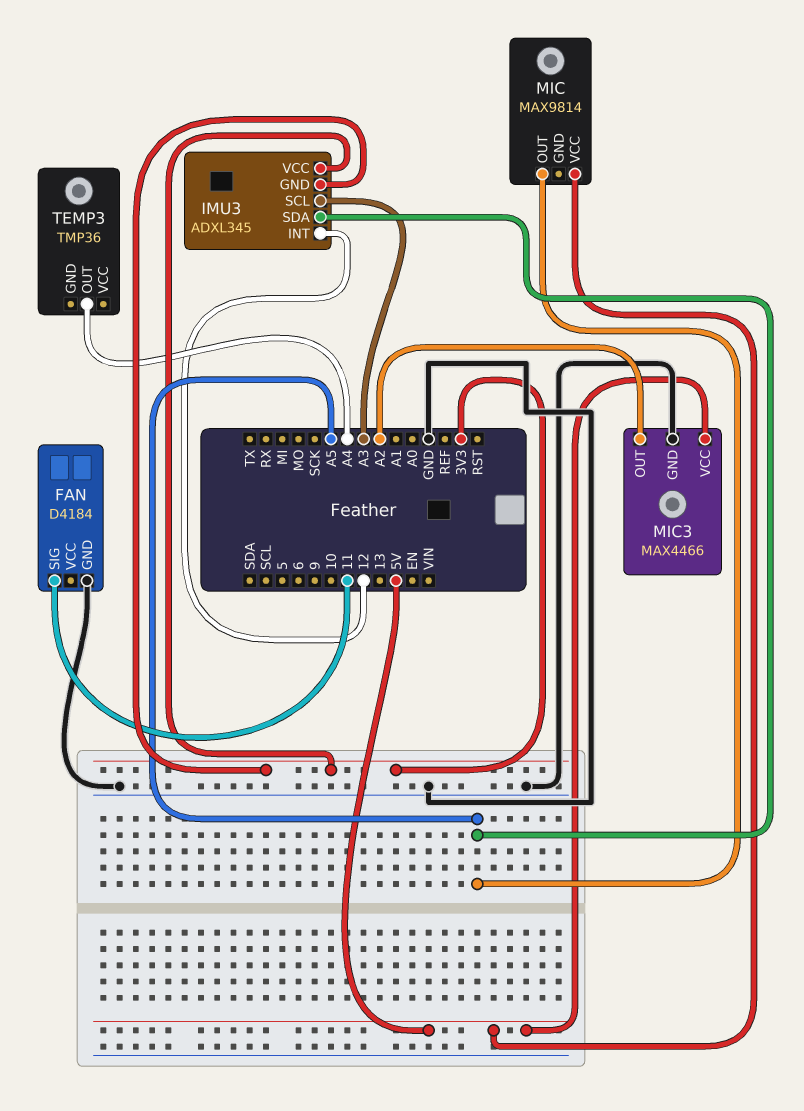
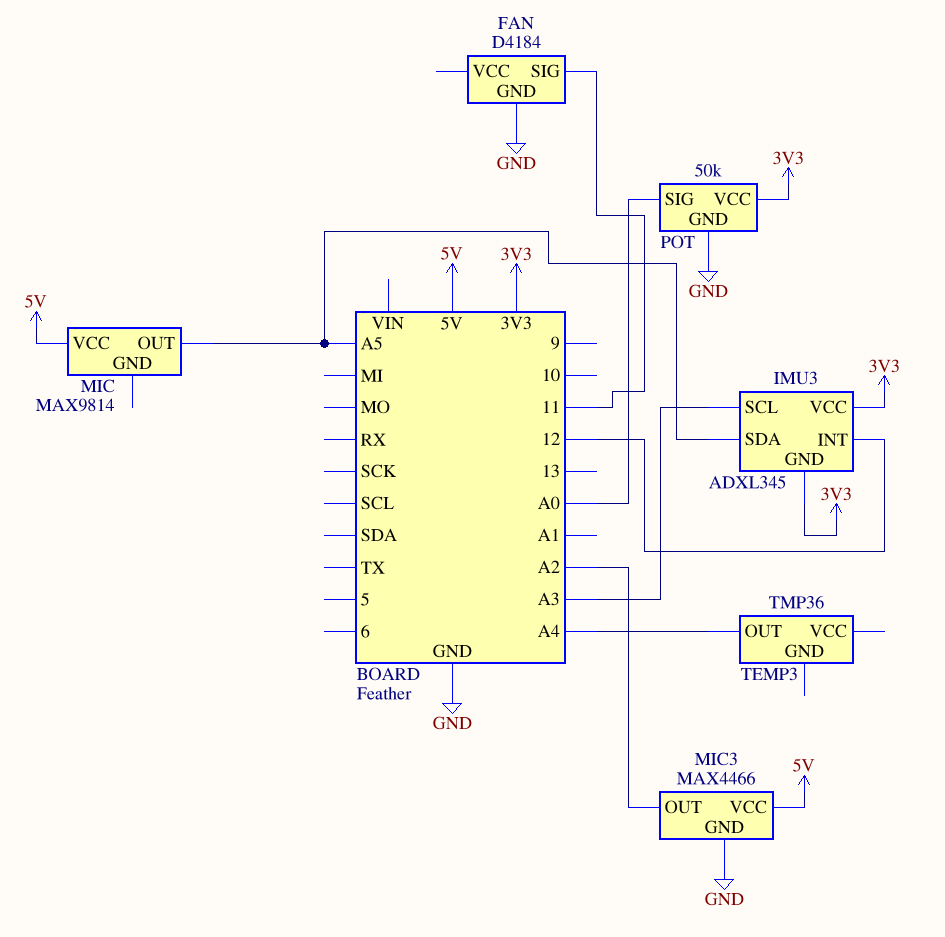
POT: none -> 50k
POT pin GND: none -> GND
POT pin SIG: none -> A0
POT pin VCC: none -> 3V3

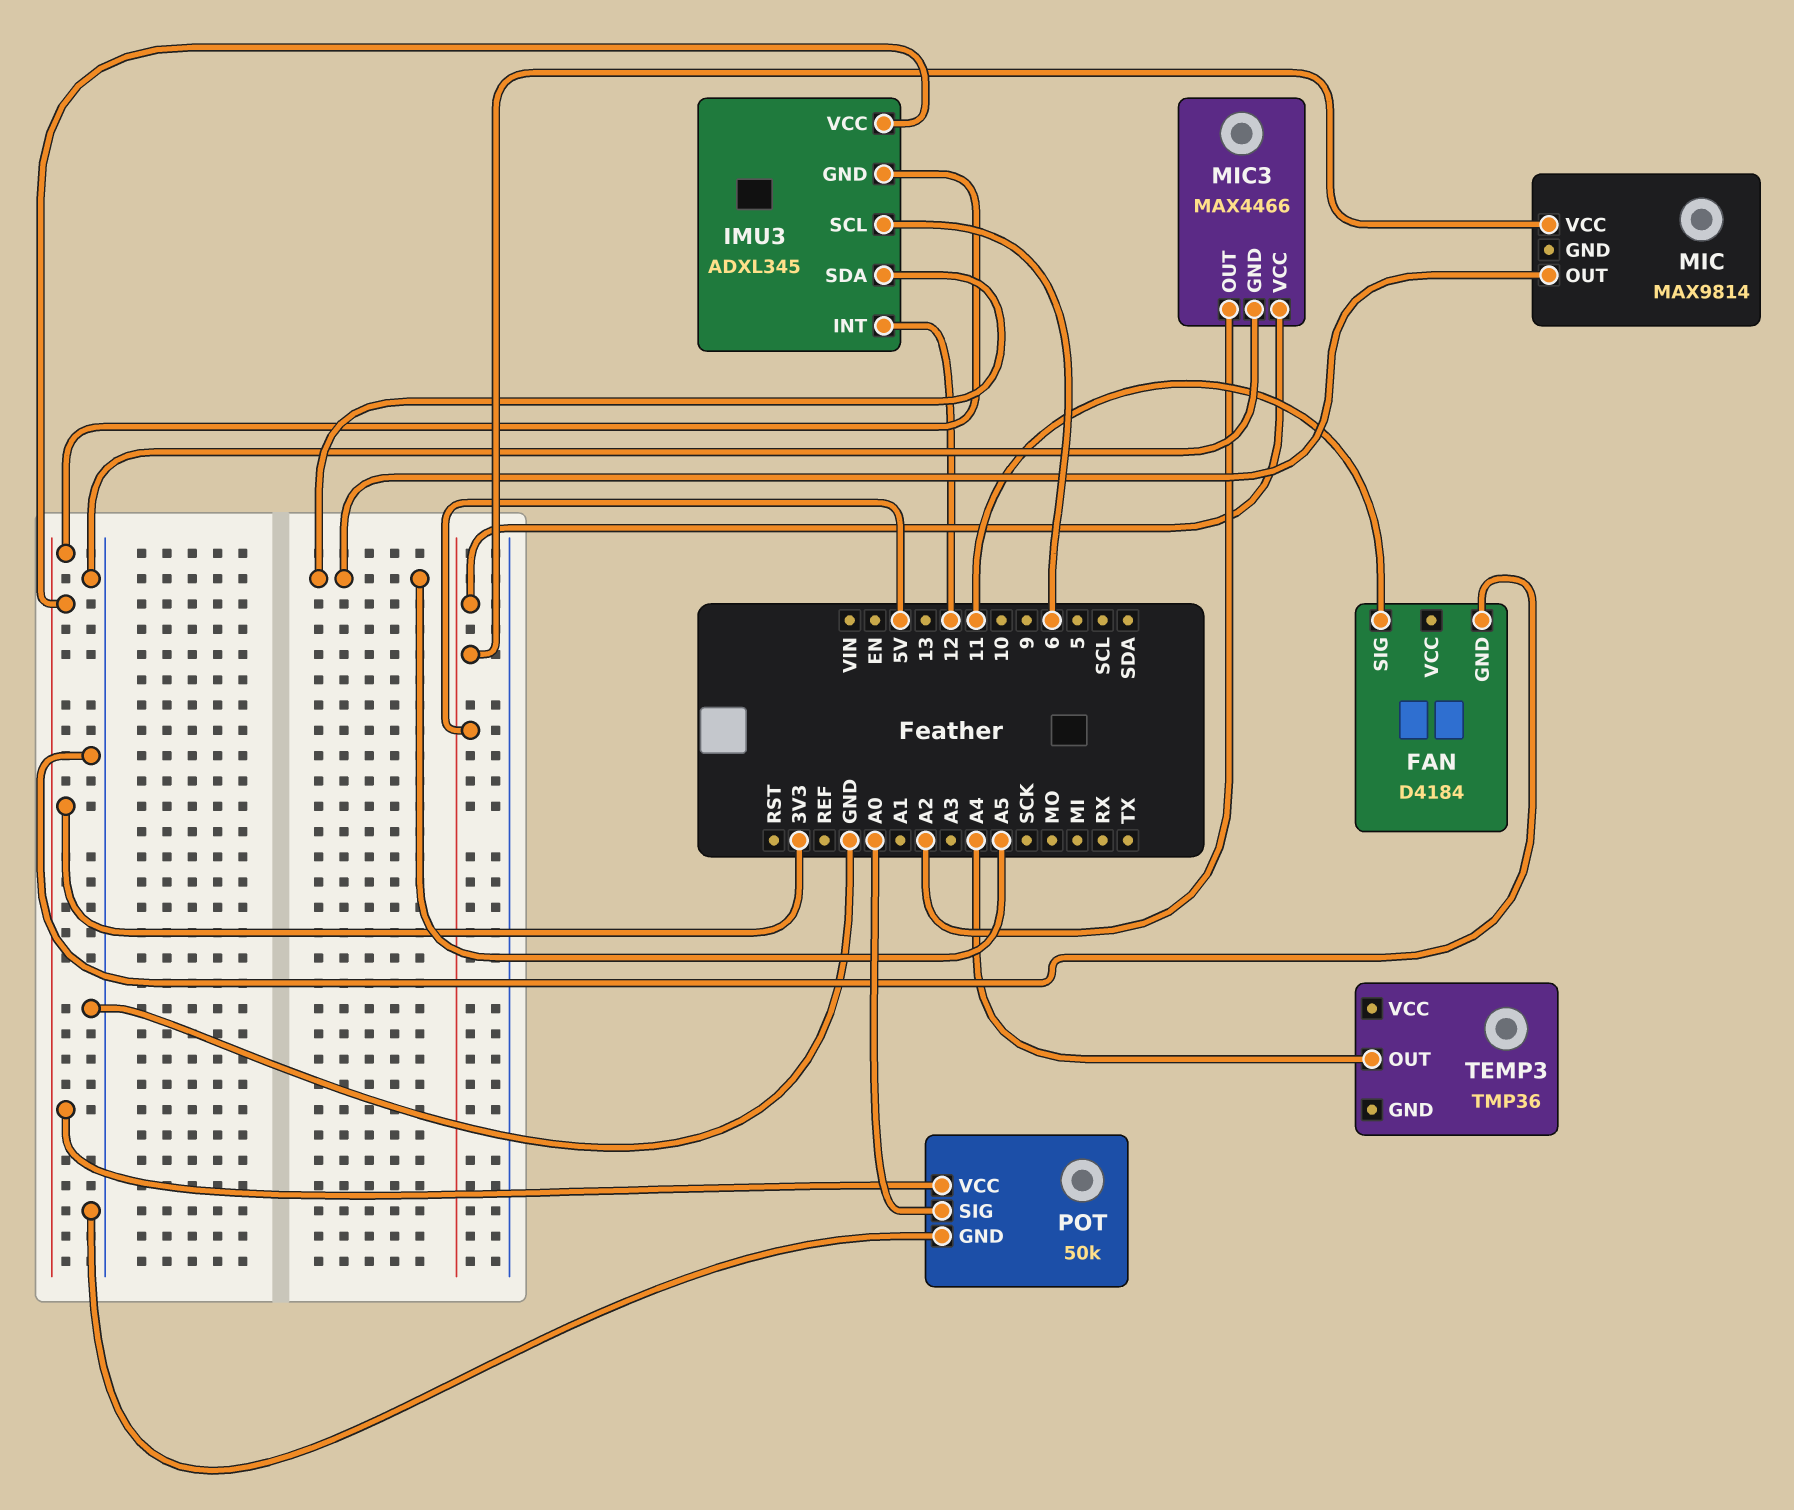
IMU3 pin SCL: A3 -> 6

